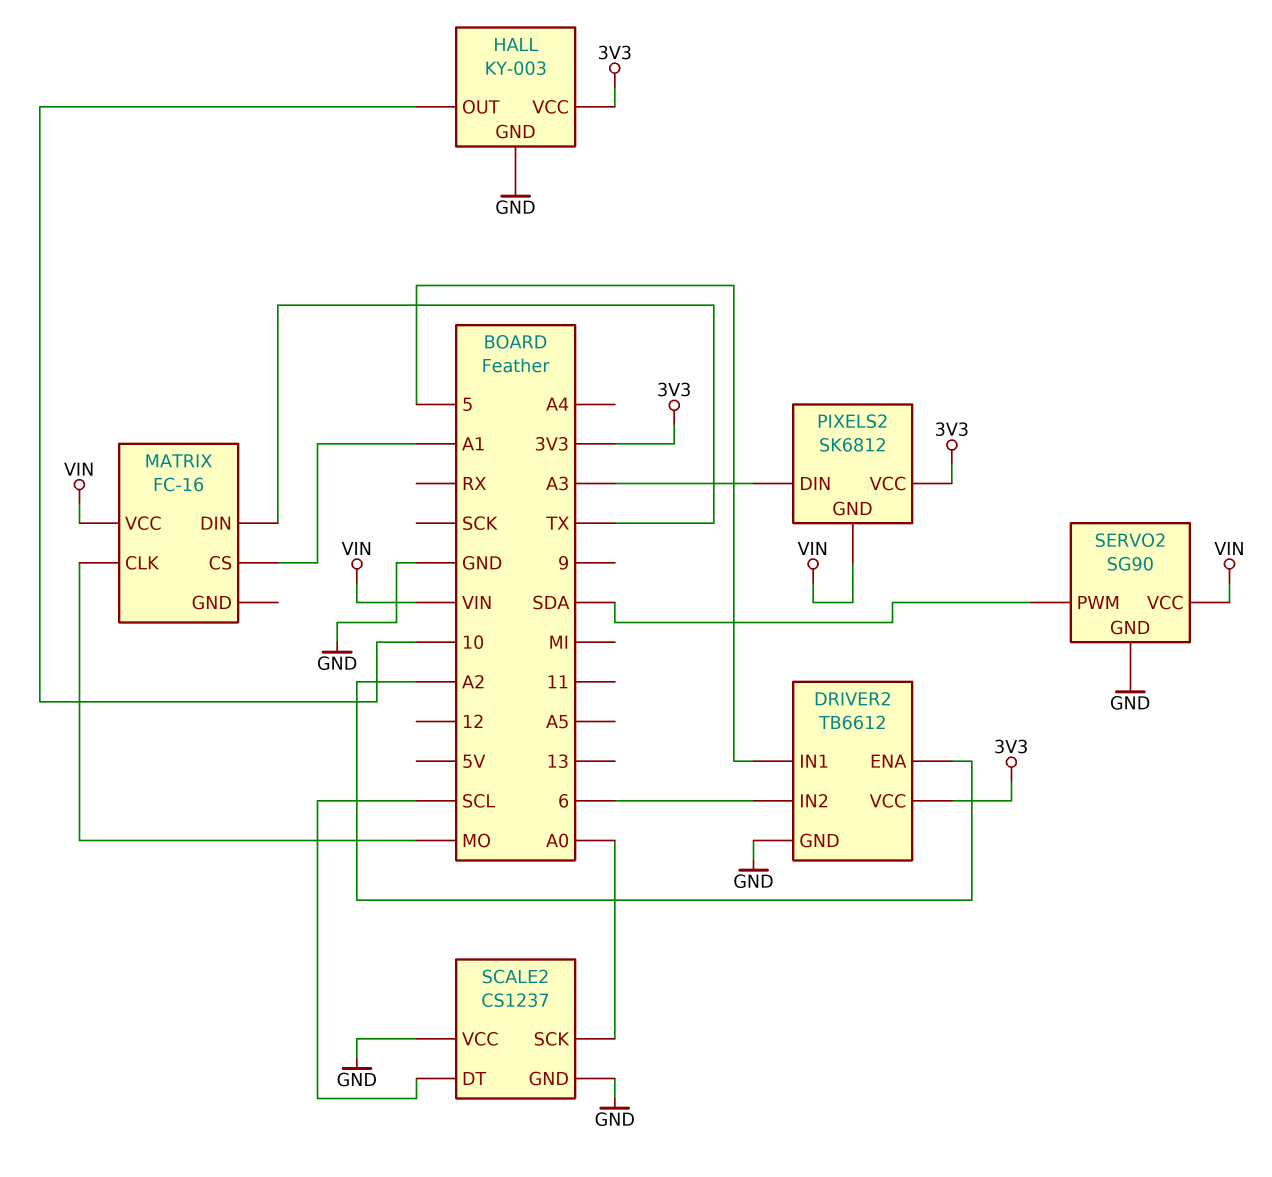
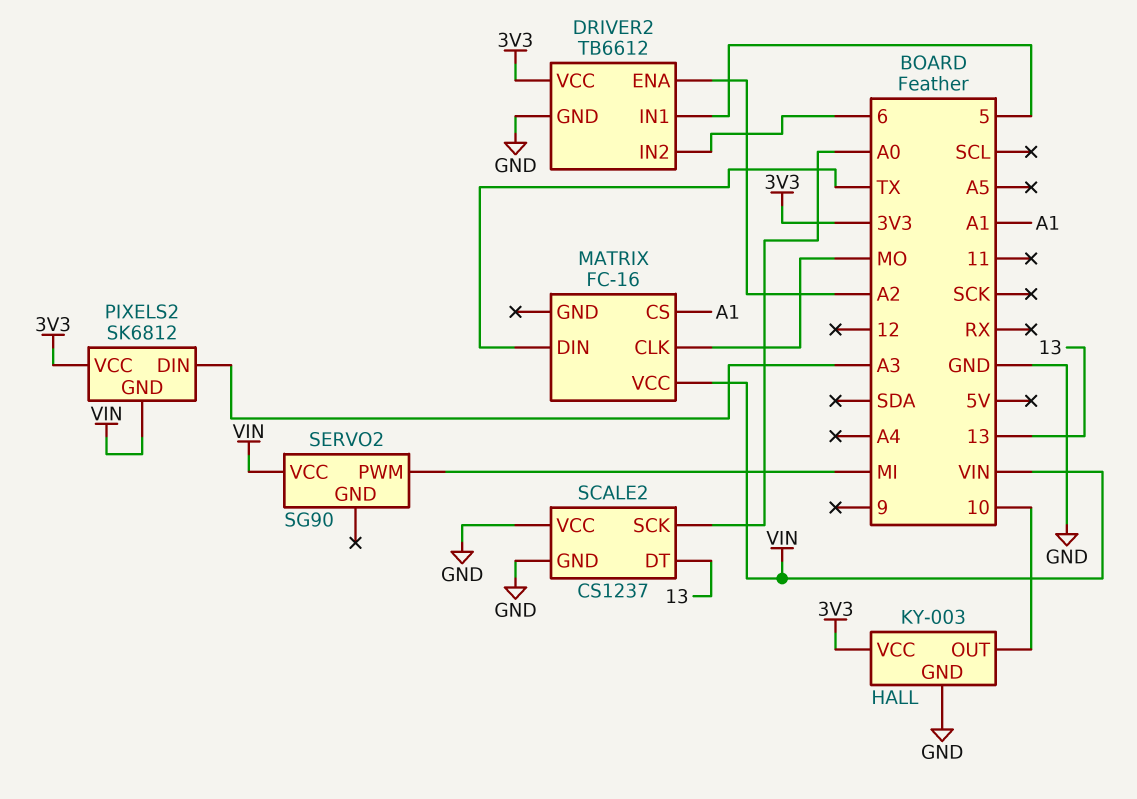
SCALE2 pin DT: SCL -> 13
SERVO2 pin GND: GND -> none
SERVO2 pin PWM: SDA -> MI

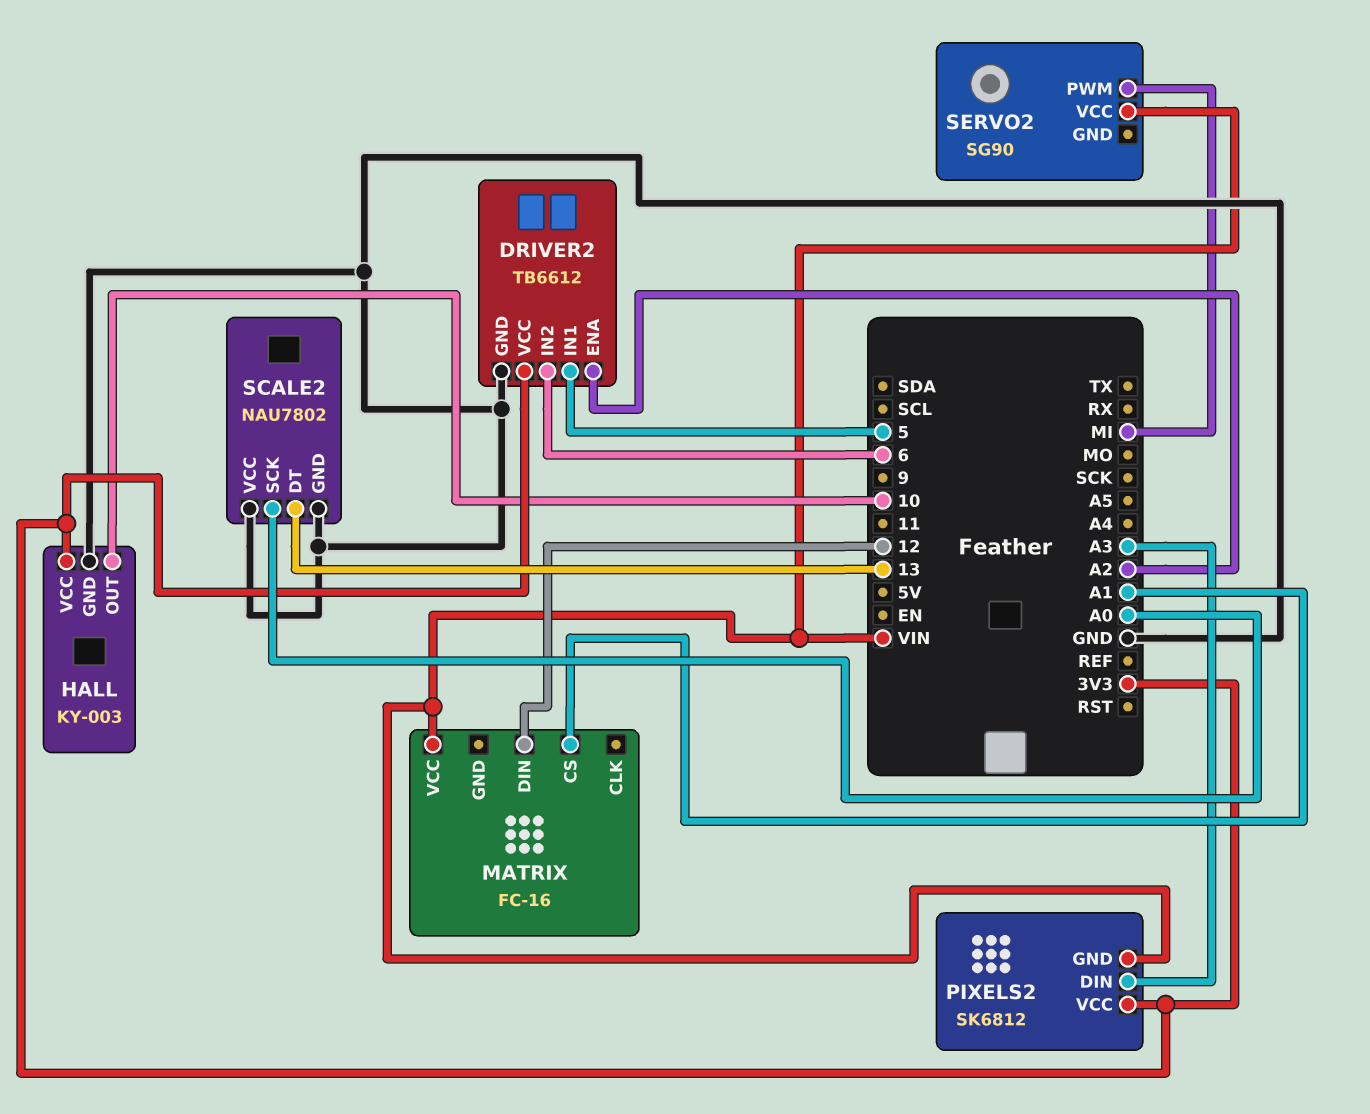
MATRIX pin CLK: MO -> none
MATRIX pin DIN: TX -> 12
SCALE2: CS1237 -> NAU7802

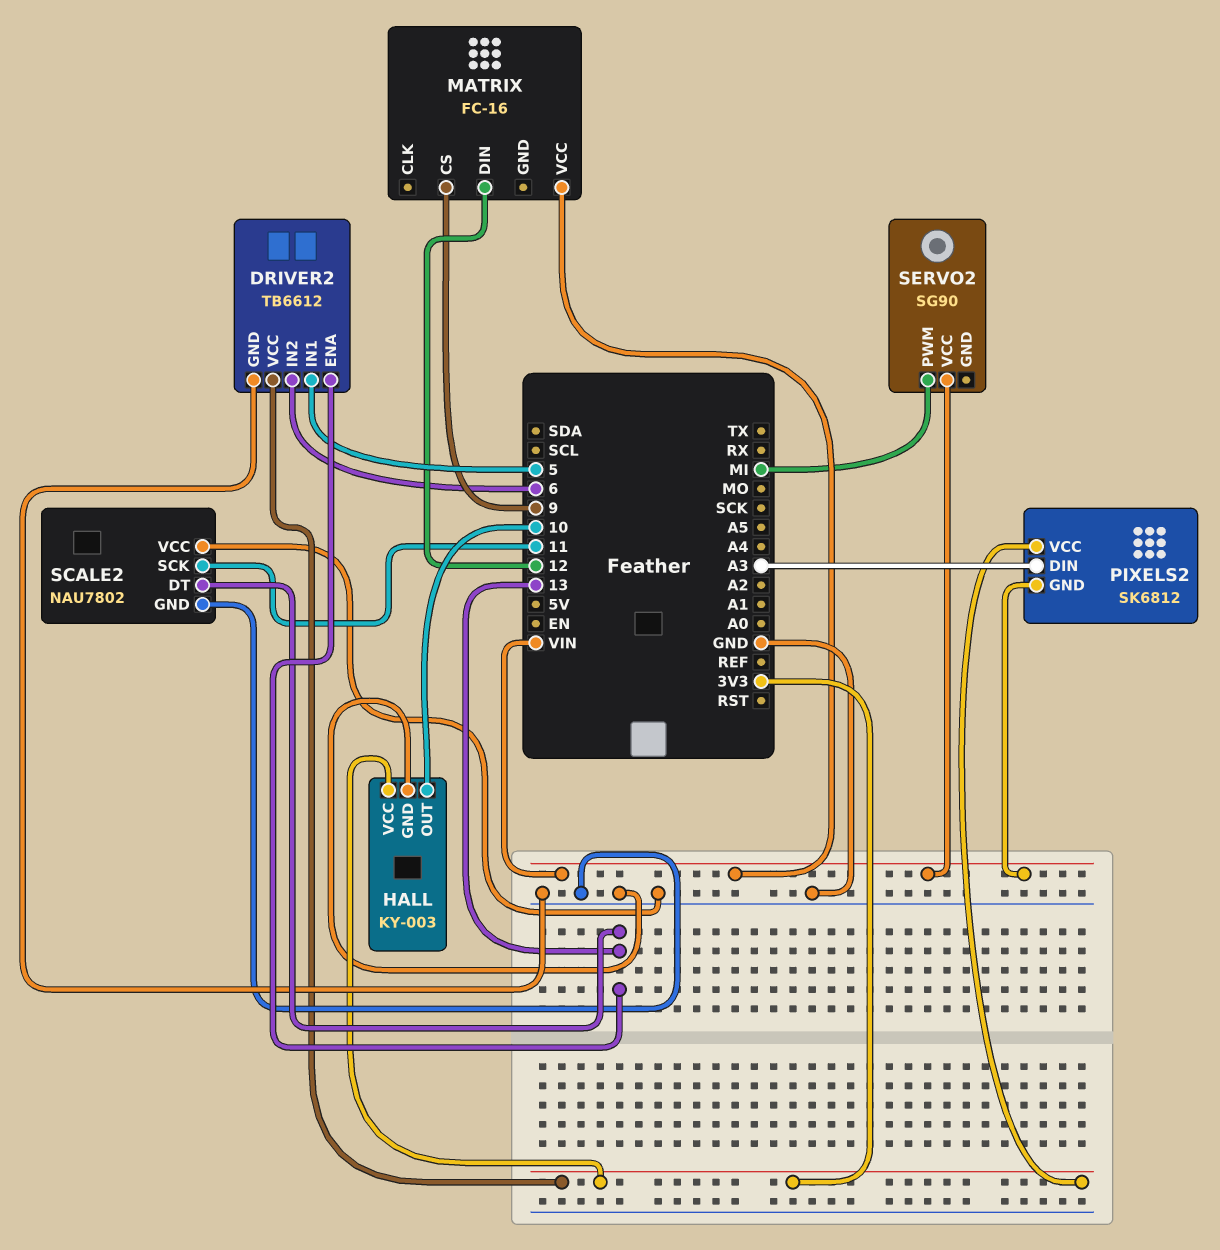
DRIVER2 pin ENA: A2 -> 13
MATRIX pin CS: A1 -> 9
SCALE2 pin SCK: A0 -> 11

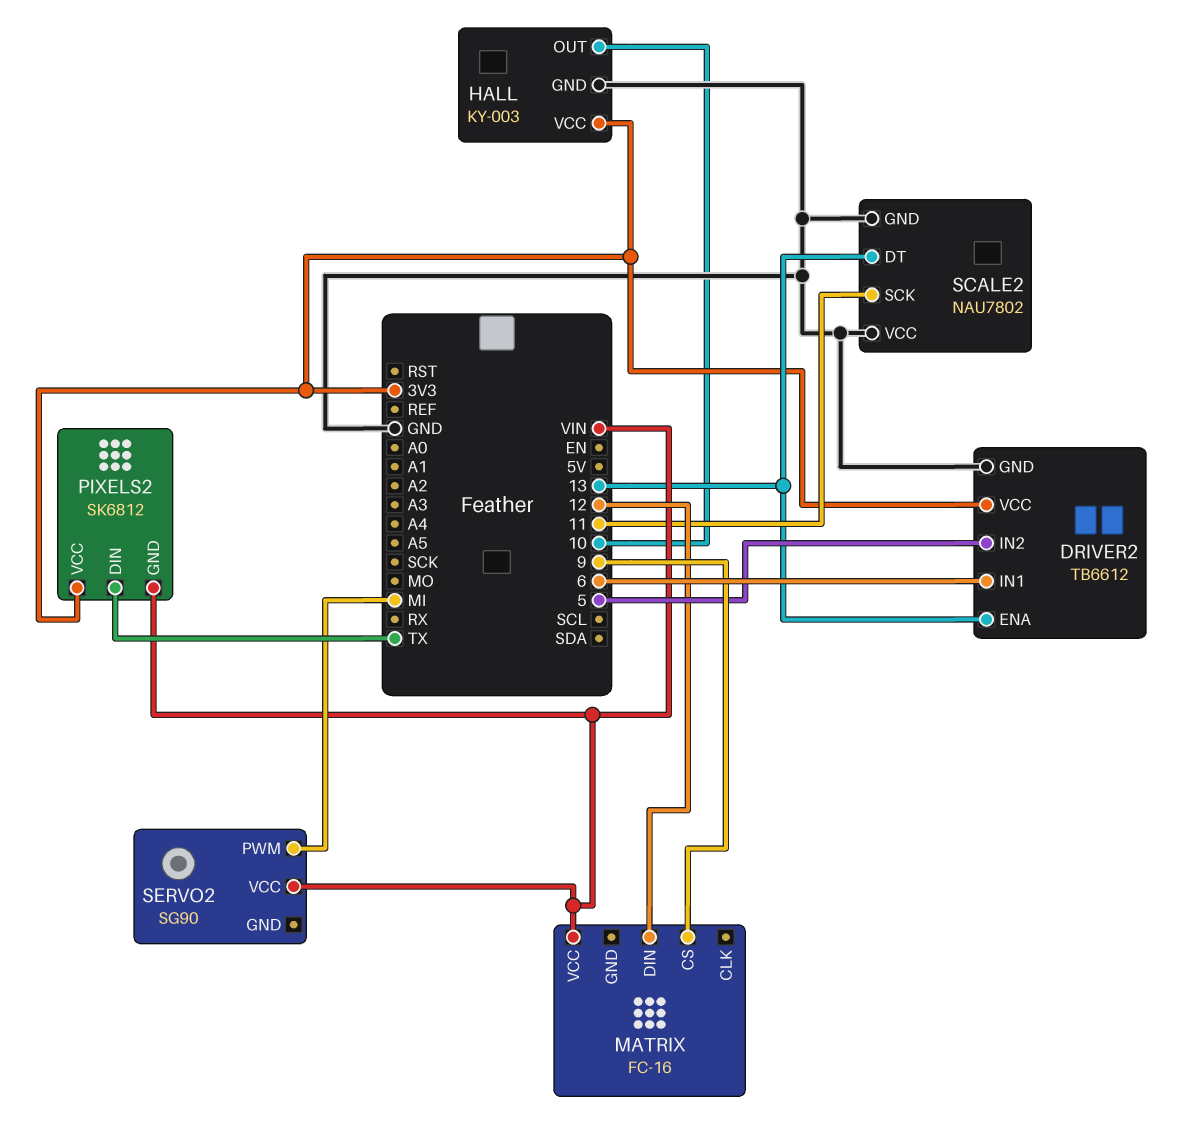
DRIVER2 pin IN1: 5 -> 6
DRIVER2 pin IN2: 6 -> 5
PIXELS2 pin DIN: A3 -> TX

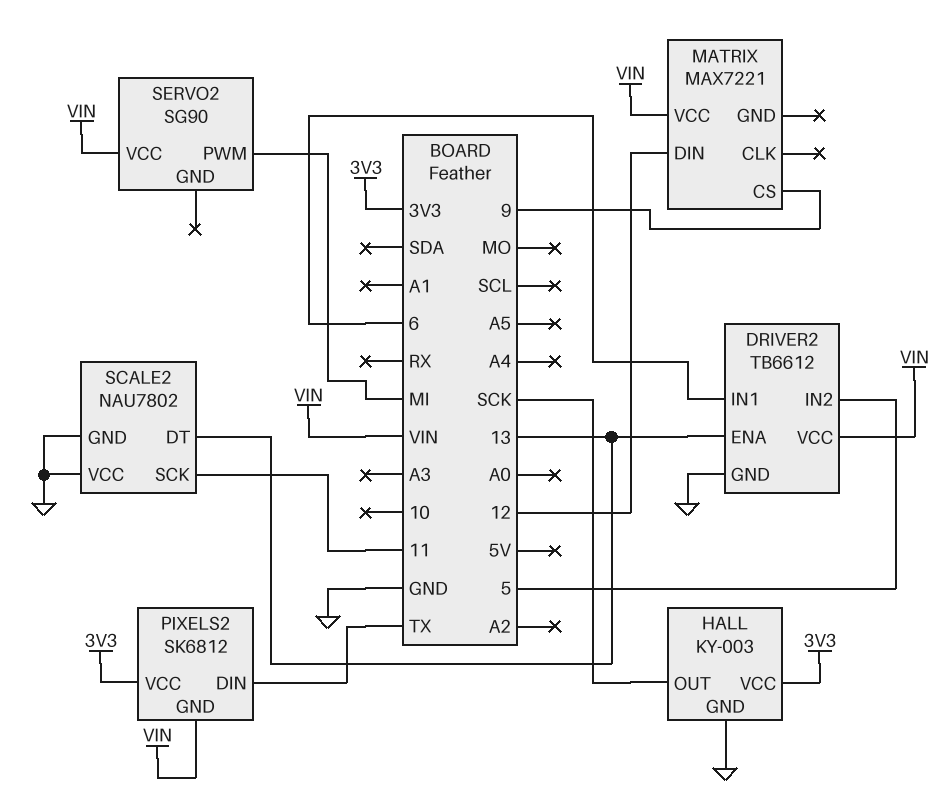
DRIVER2 pin VCC: 3V3 -> VIN
HALL pin OUT: 10 -> SCK
MATRIX: FC-16 -> MAX7221

